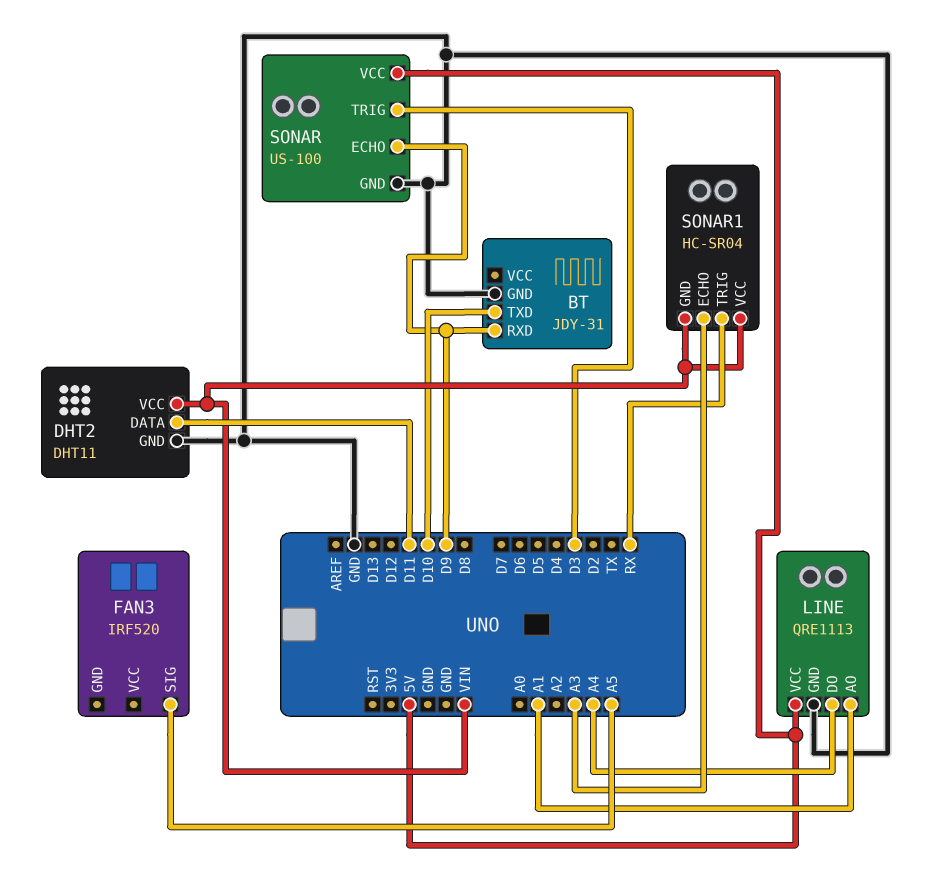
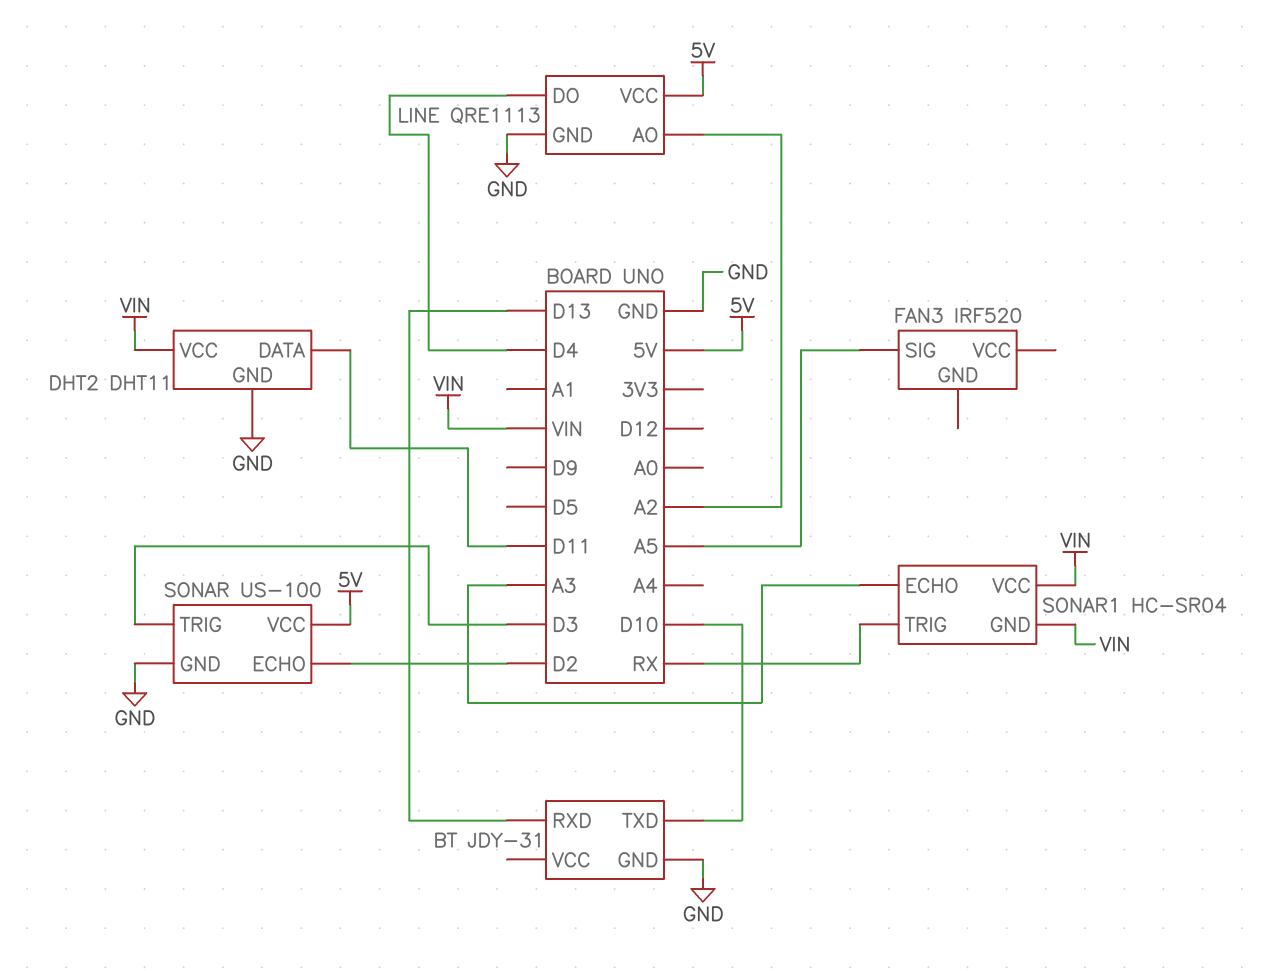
BT pin RXD: D9 -> D13
LINE pin AO: A1 -> A2
LINE pin DO: A4 -> D4
SONAR pin ECHO: D9 -> D2

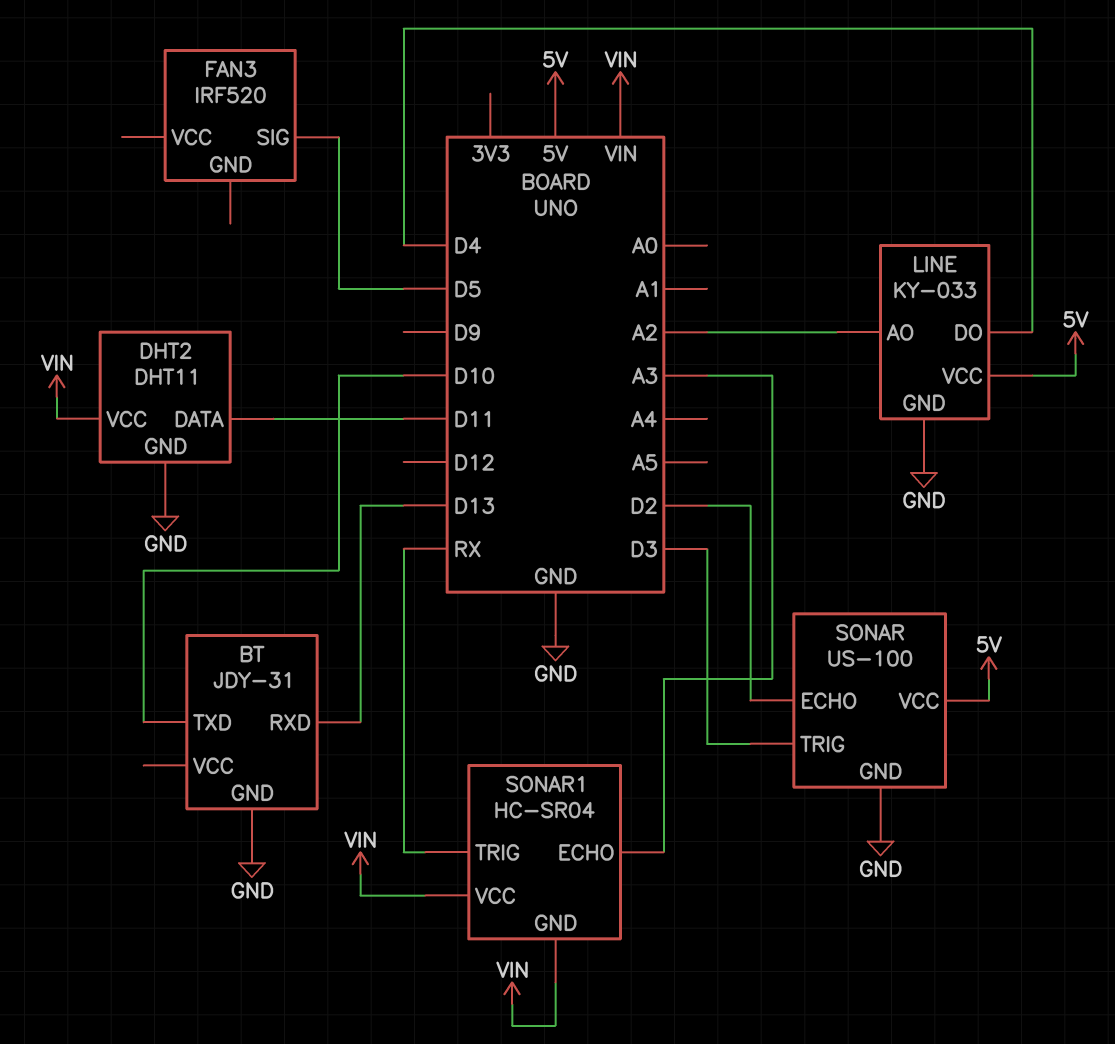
FAN3 pin SIG: A5 -> D5
LINE: QRE1113 -> KY-033

